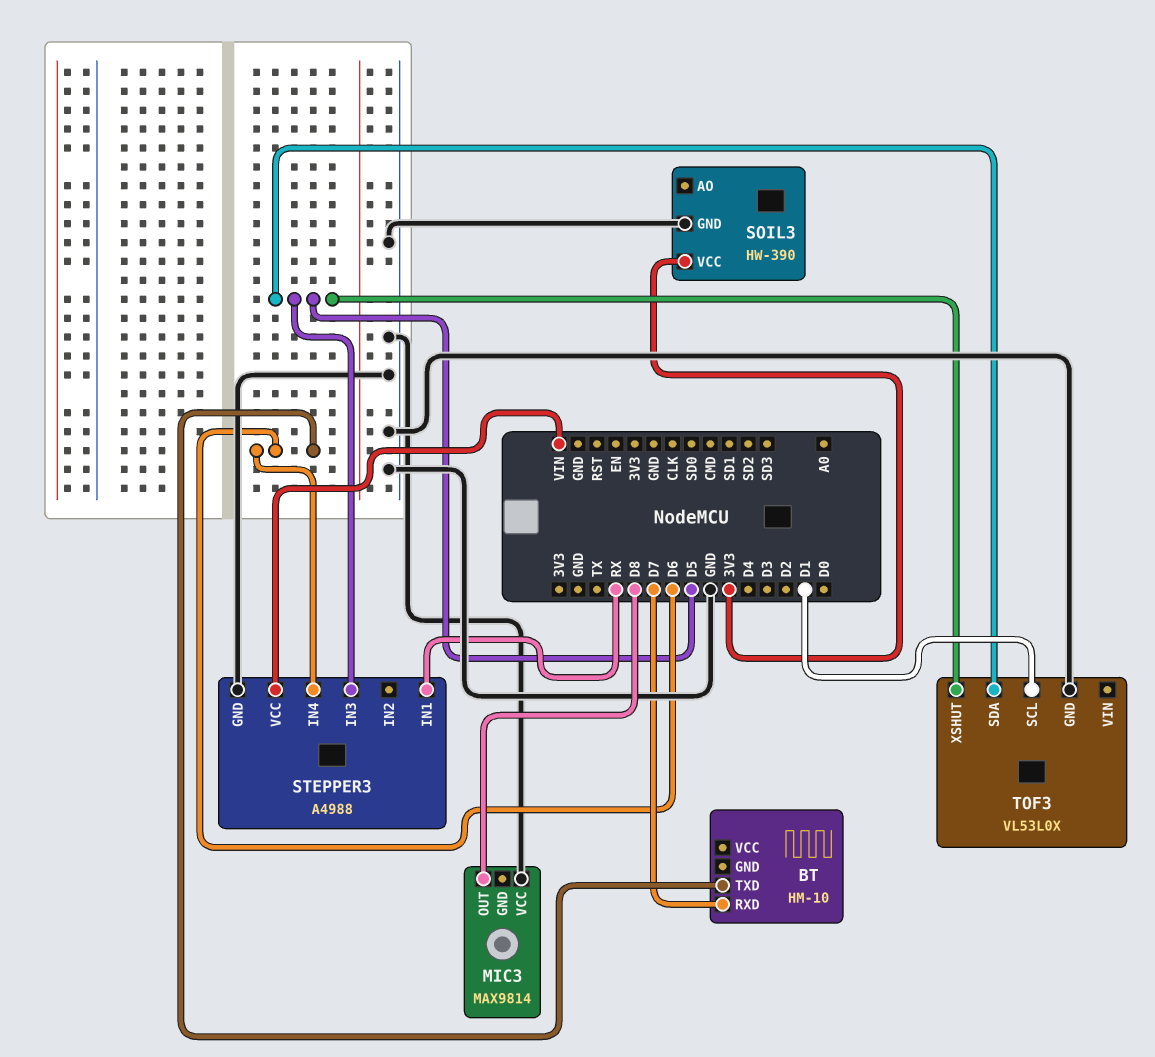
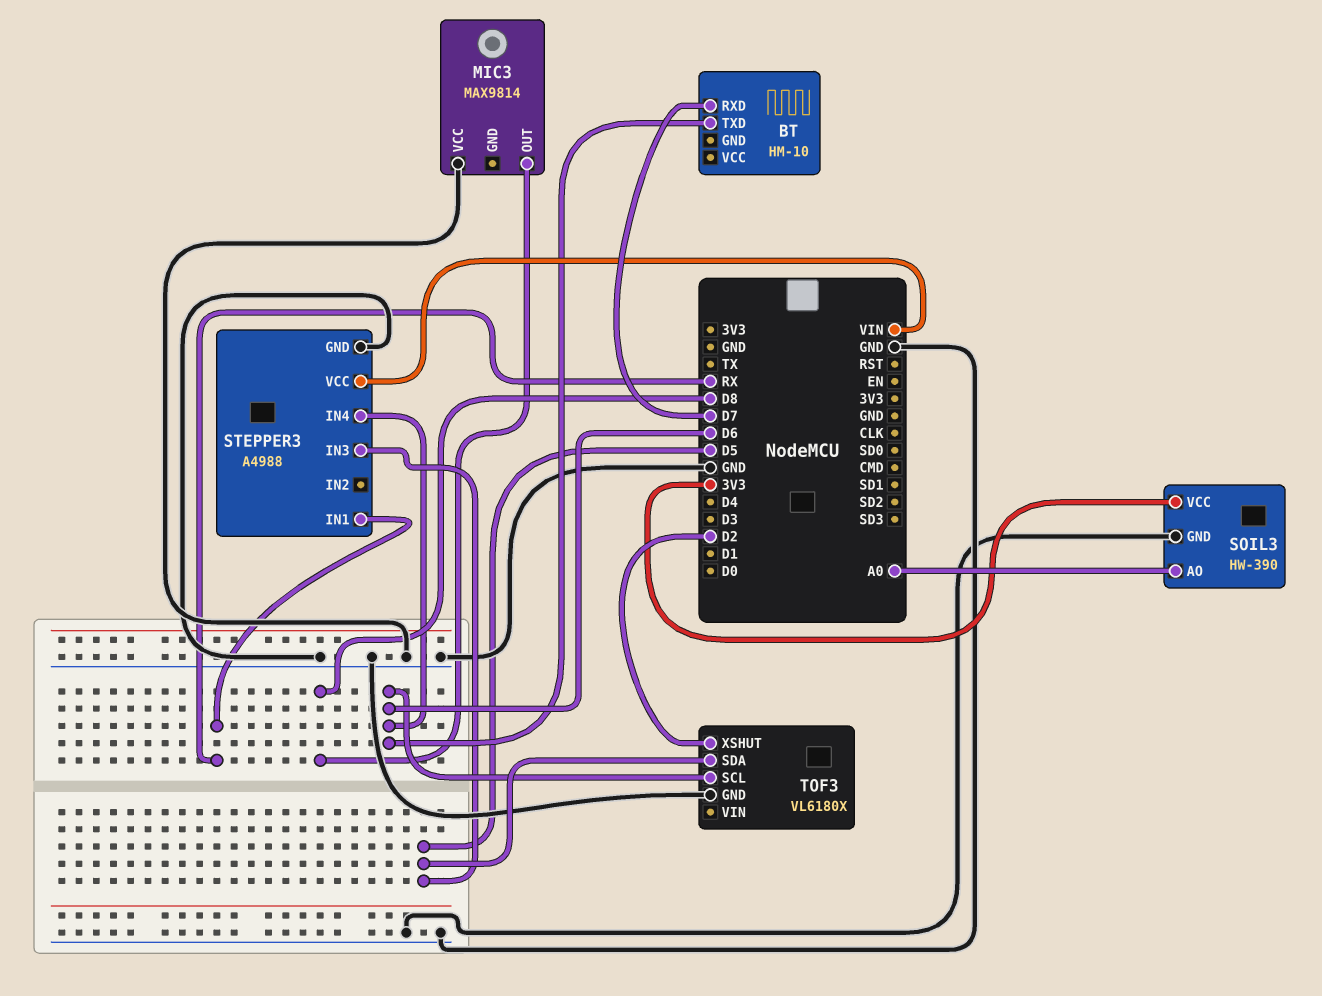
SOIL3 pin AO: none -> A0
TOF3: VL53L0X -> VL6180X
TOF3 pin SCL: D1 -> D6
TOF3 pin XSHUT: D5 -> D2

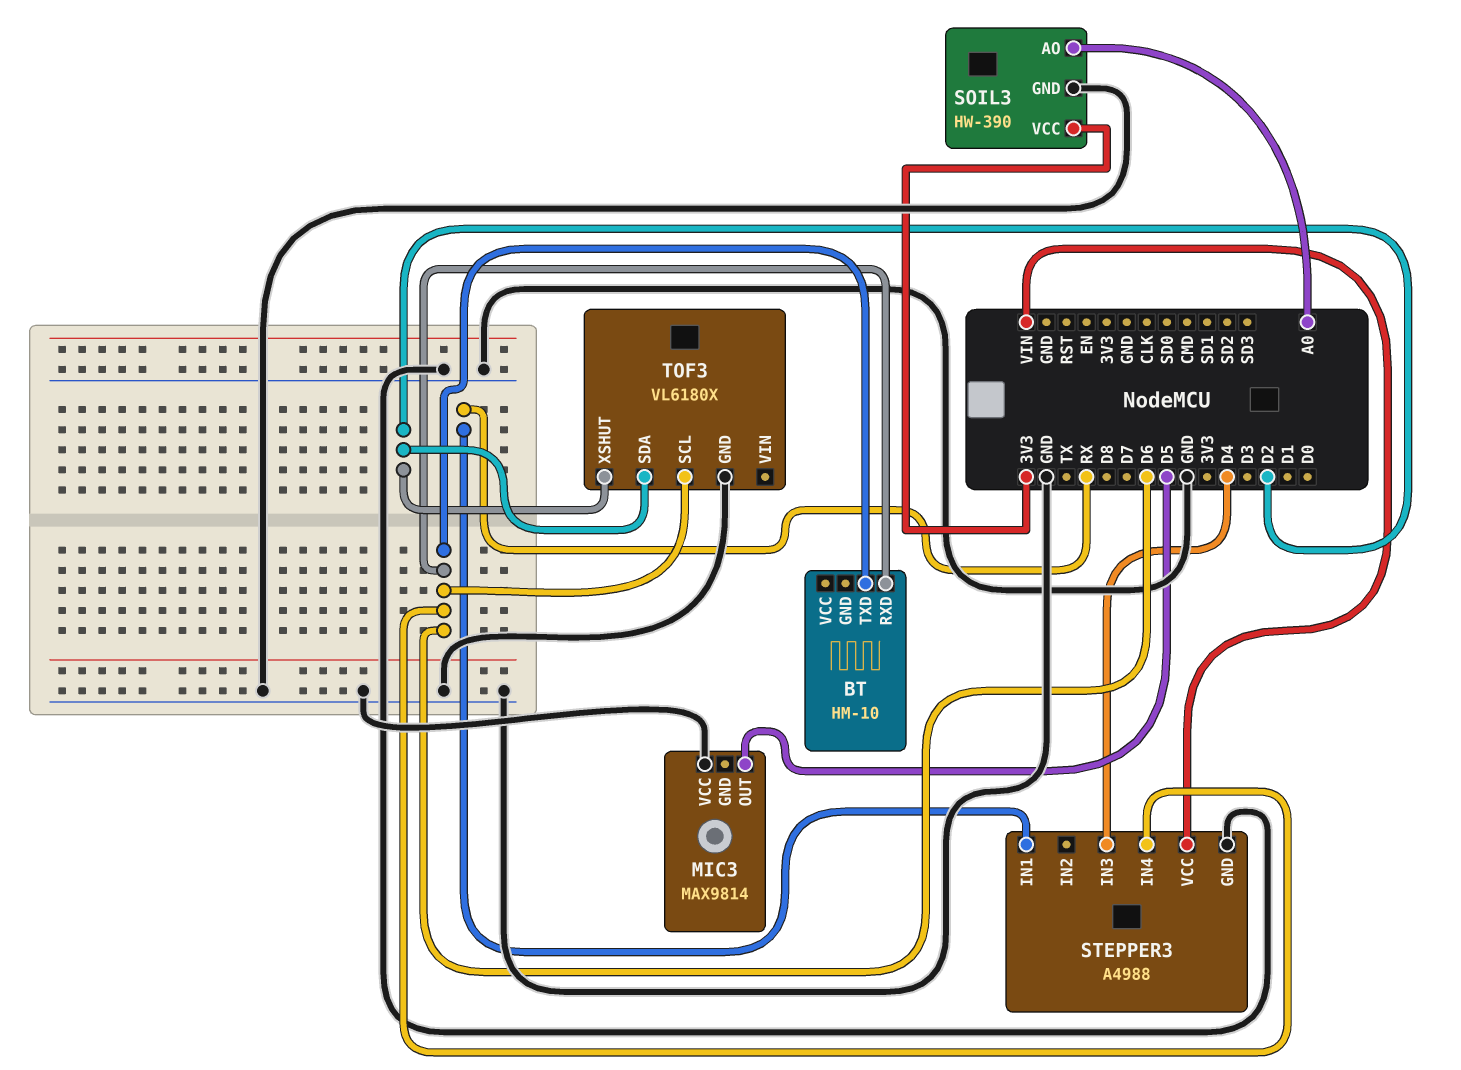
BT pin RXD: D7 -> D6
MIC3 pin OUT: D8 -> D5
STEPPER3 pin IN3: D5 -> D4
TOF3 pin SDA: D5 -> D2

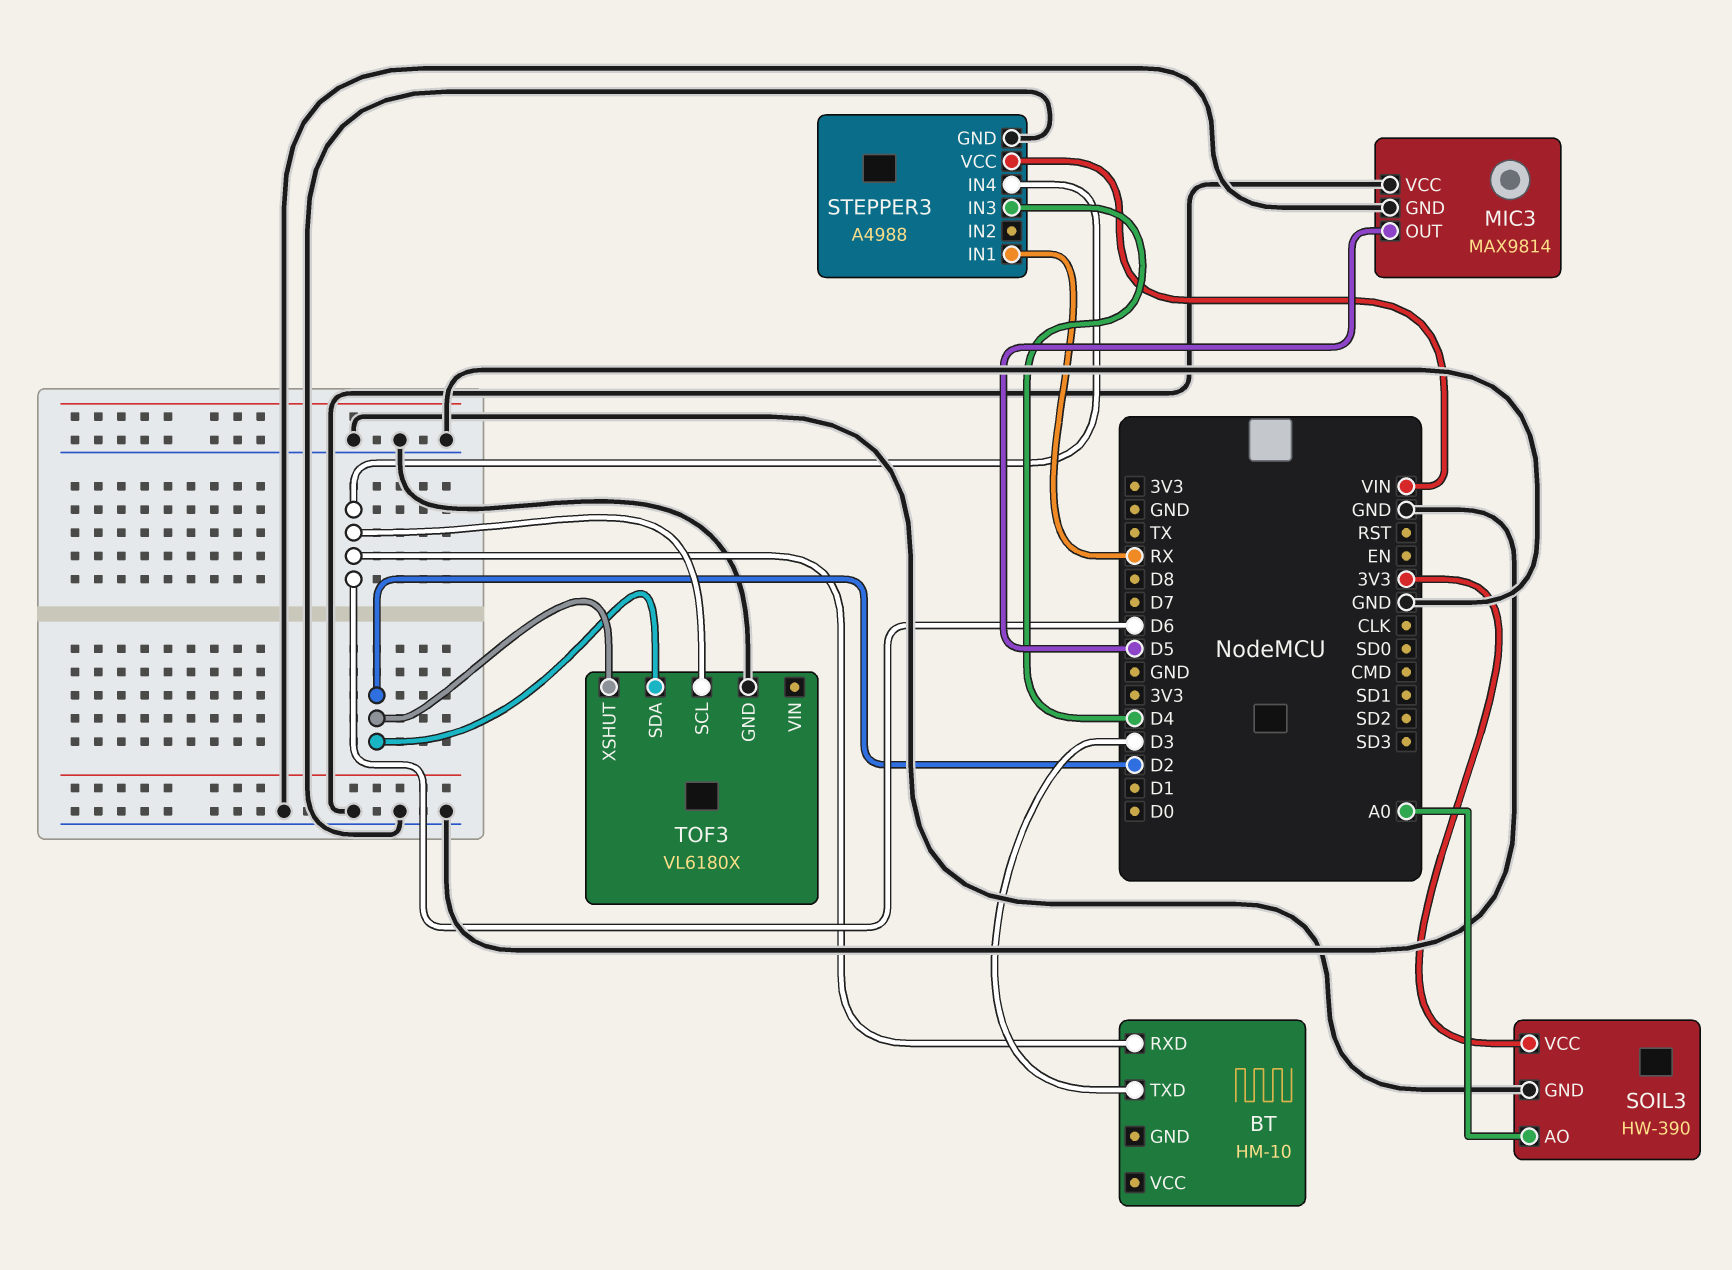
BT pin TXD: D6 -> D3
MIC3 pin GND: none -> GND

